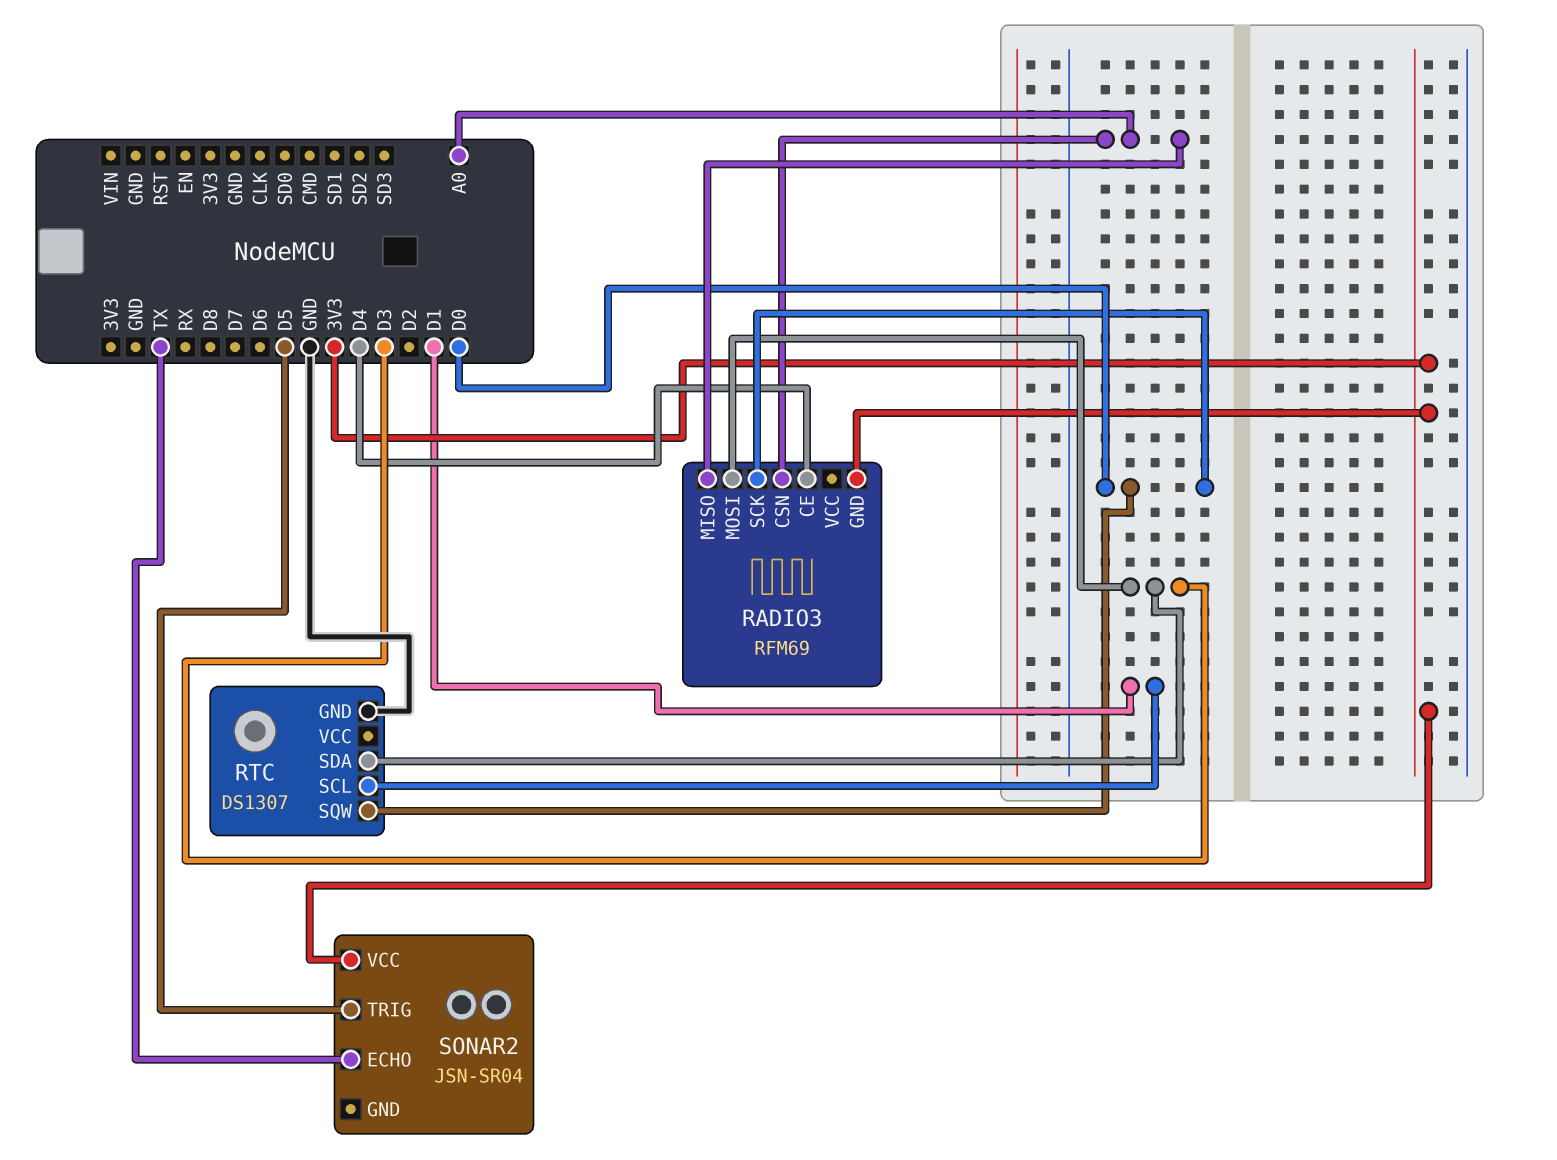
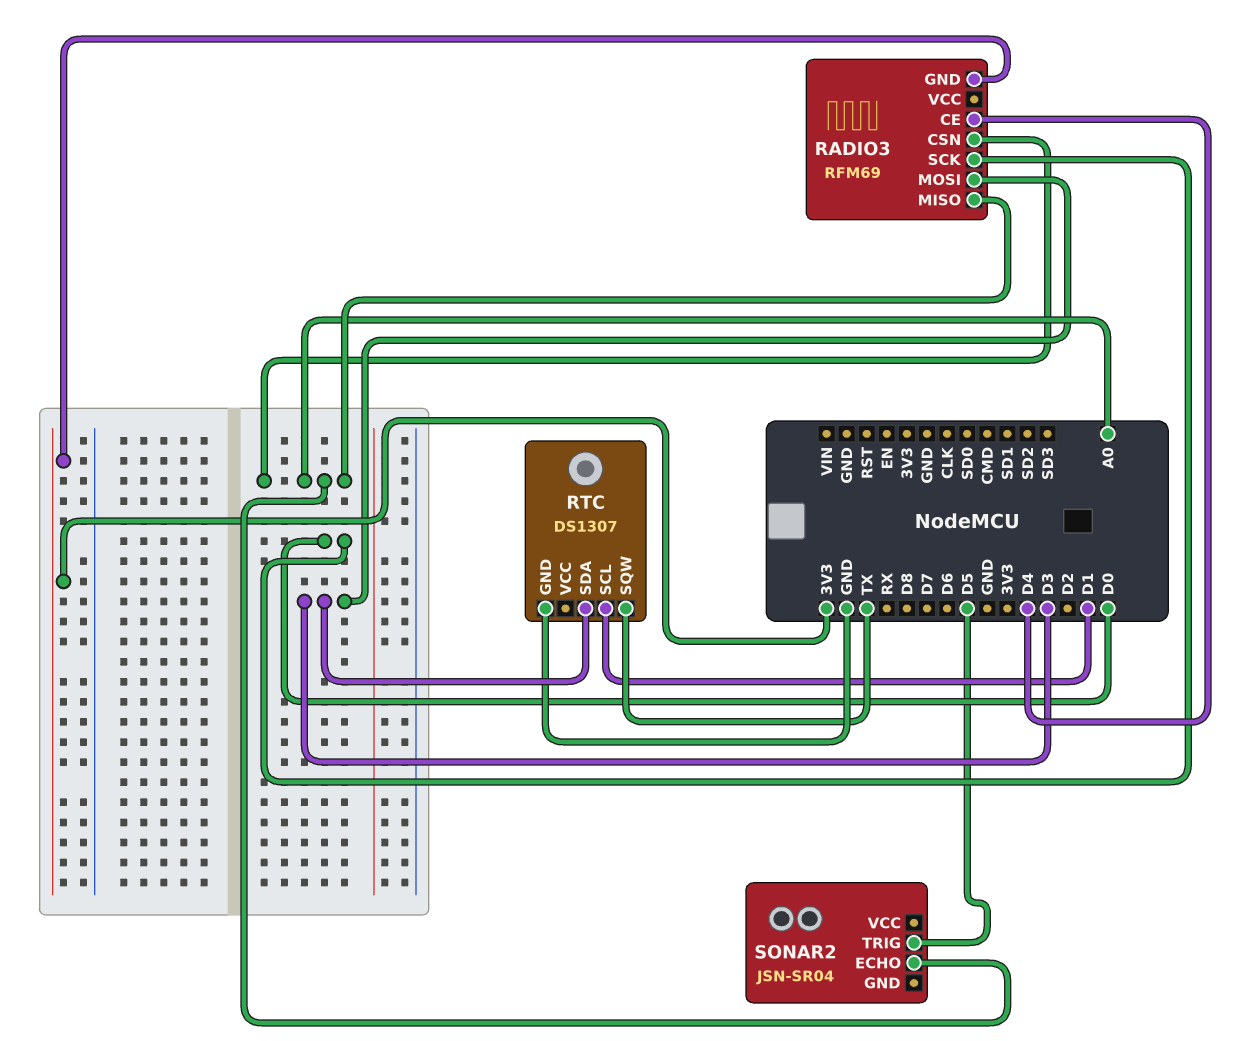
RTC pin SQW: D0 -> TX
SONAR2 pin ECHO: TX -> A0
SONAR2 pin VCC: 3V3 -> none

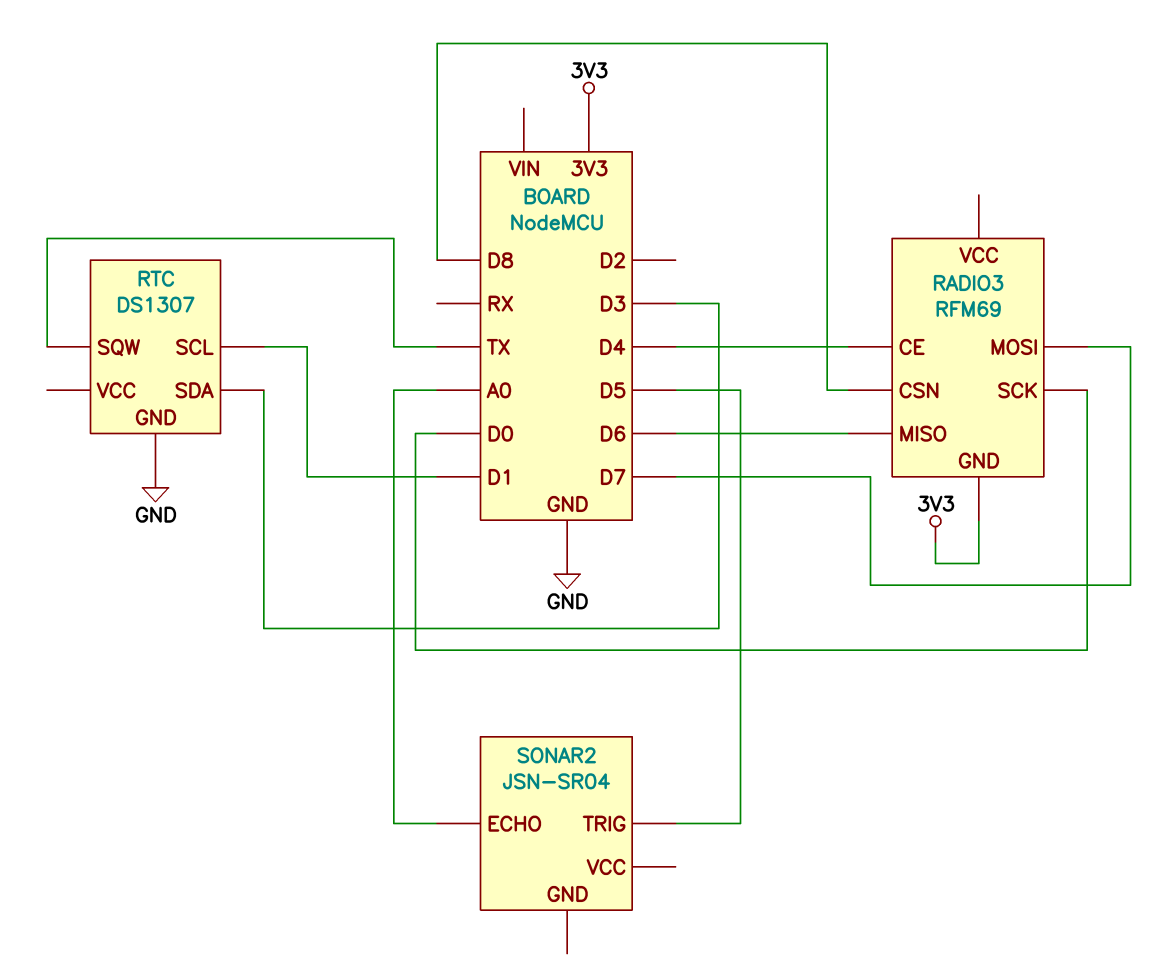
RADIO3 pin CSN: A0 -> D8
RADIO3 pin MISO: A0 -> D6
RADIO3 pin MOSI: D3 -> D7

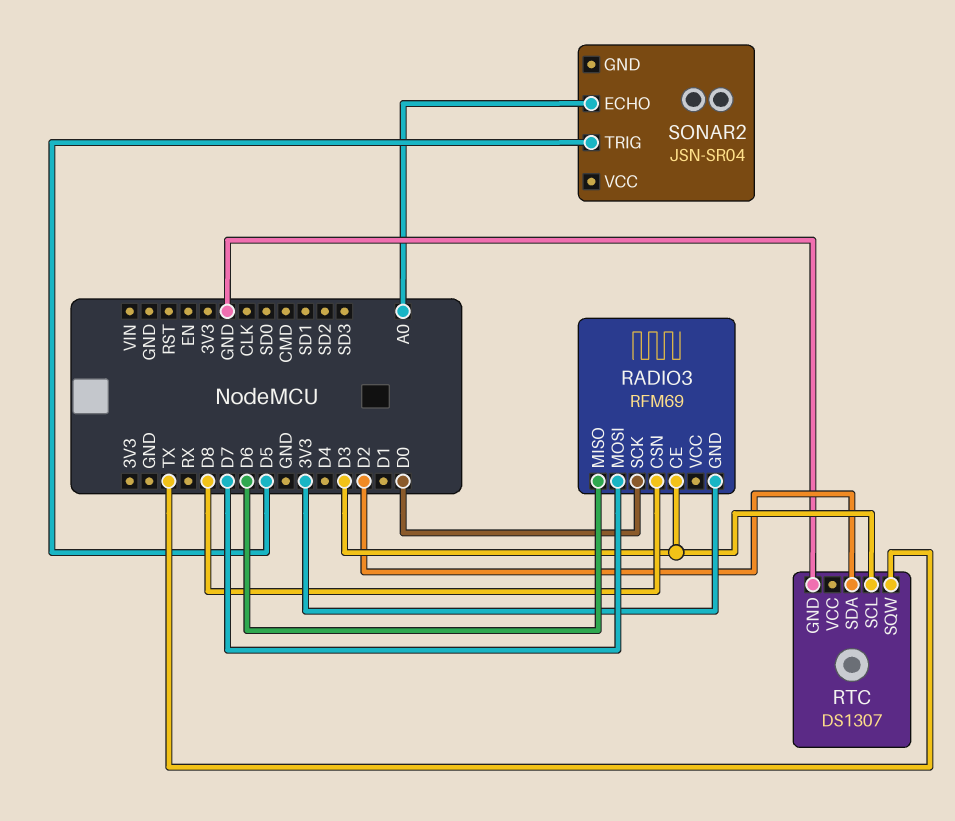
RADIO3 pin CE: D4 -> D3
RTC pin SCL: D1 -> D3
RTC pin SDA: D3 -> D2

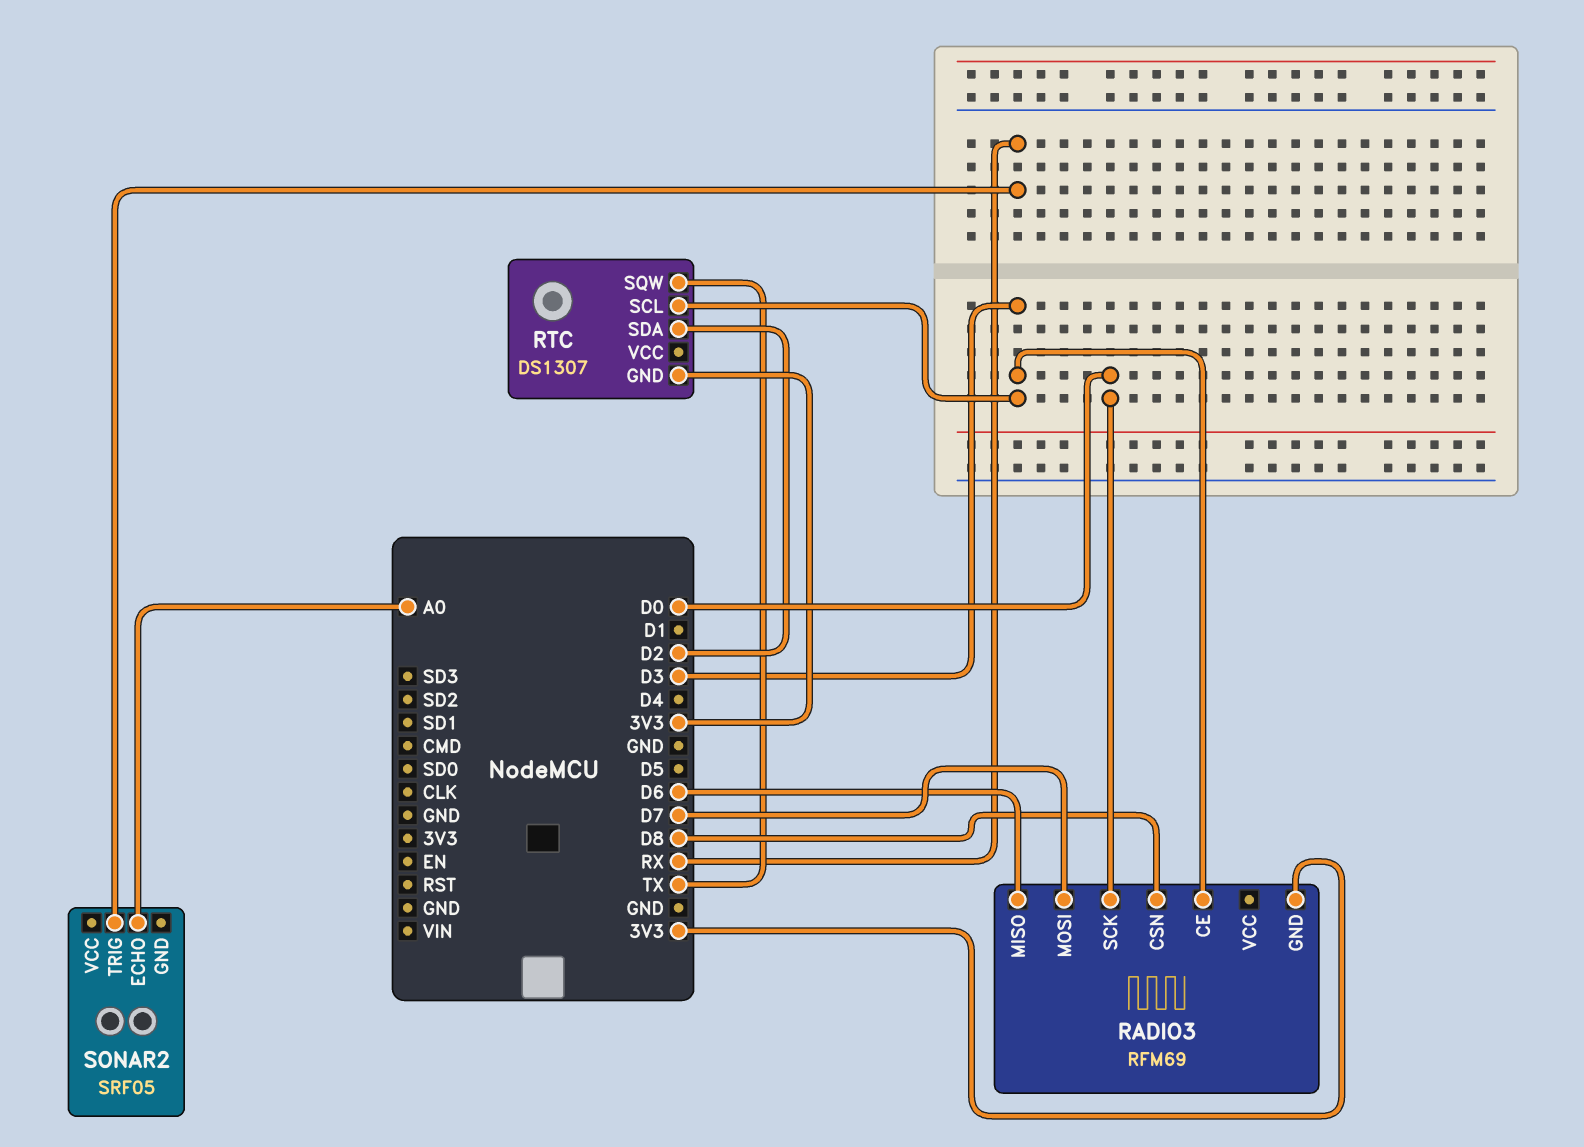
RTC pin GND: GND -> 3V3
SONAR2: JSN-SR04 -> SRF05
SONAR2 pin TRIG: D5 -> RX

